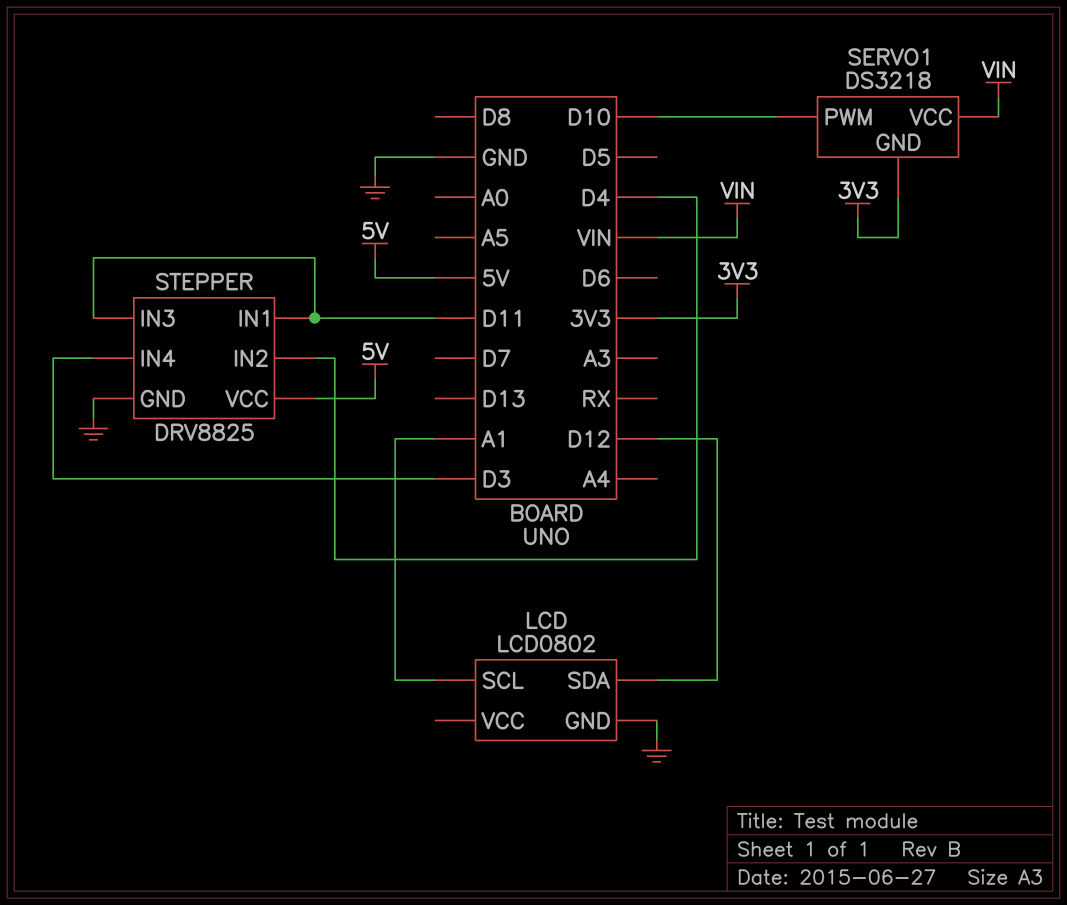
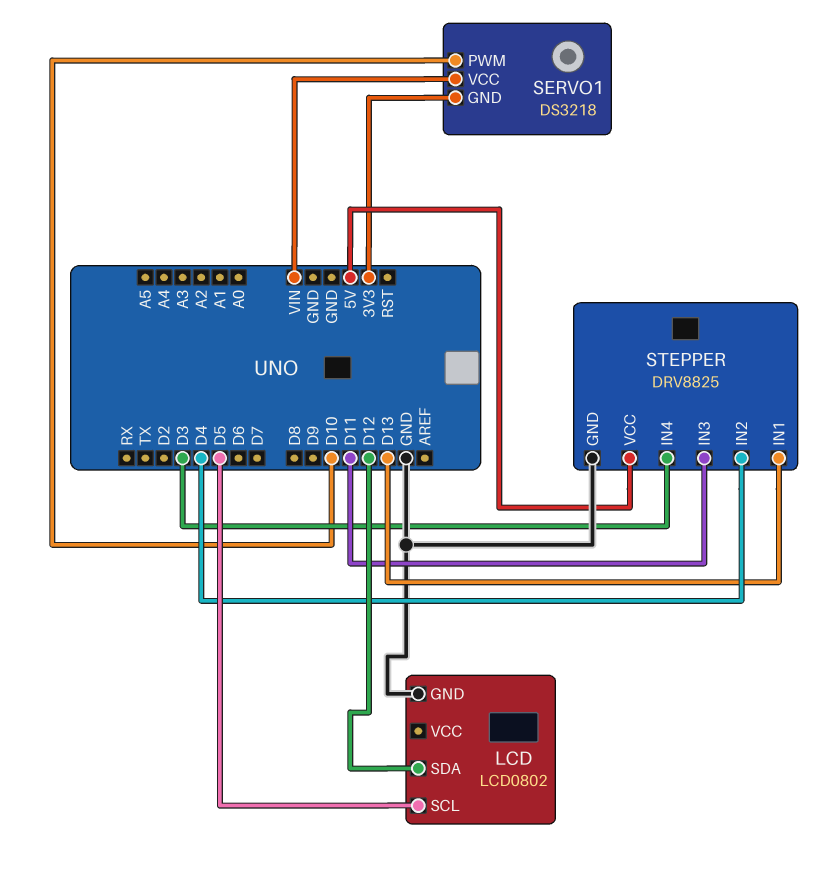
LCD pin SCL: A1 -> D5
STEPPER pin IN1: D11 -> D13

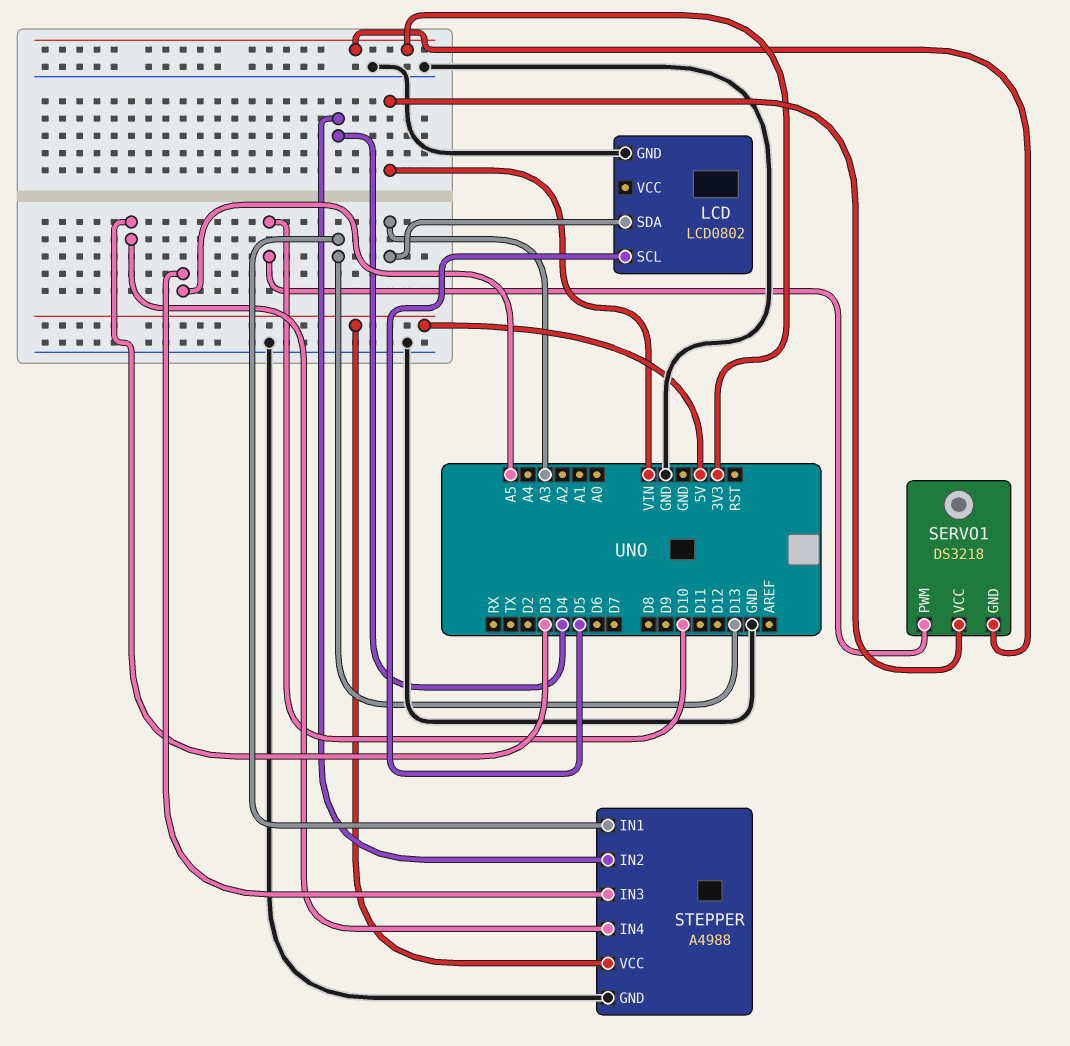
LCD pin SDA: D12 -> A3
STEPPER: DRV8825 -> A4988
STEPPER pin IN3: D11 -> A5

